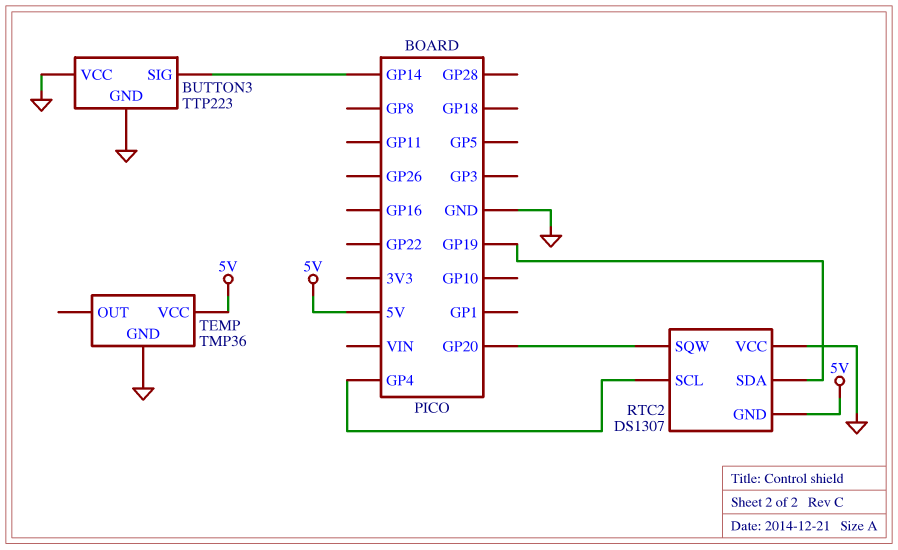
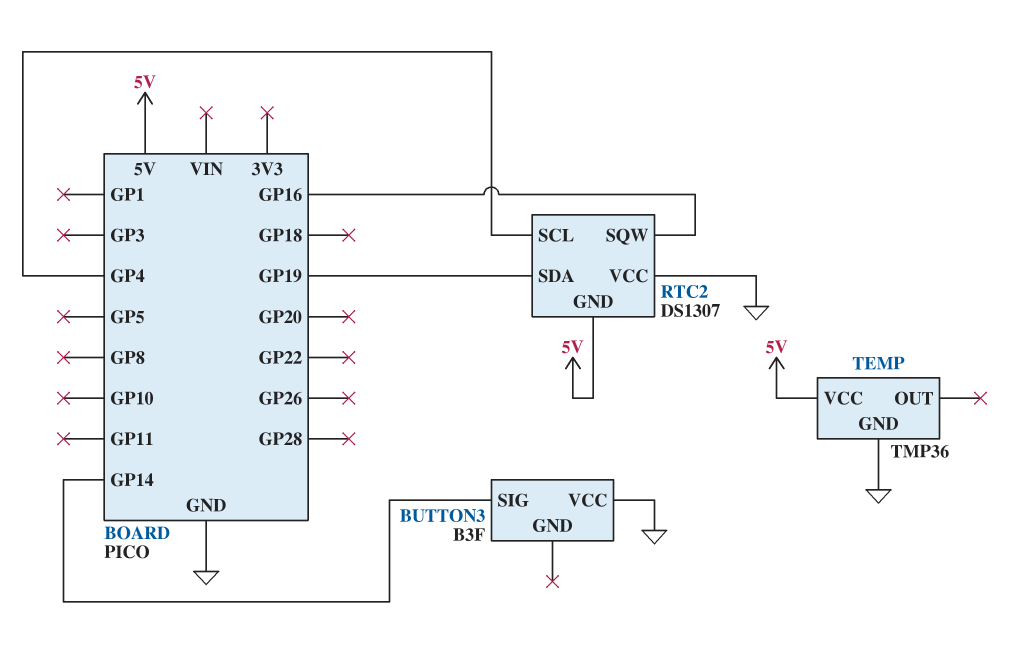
BUTTON3: TTP223 -> B3F
BUTTON3 pin GND: GND -> none
RTC2 pin SQW: GP20 -> GP16

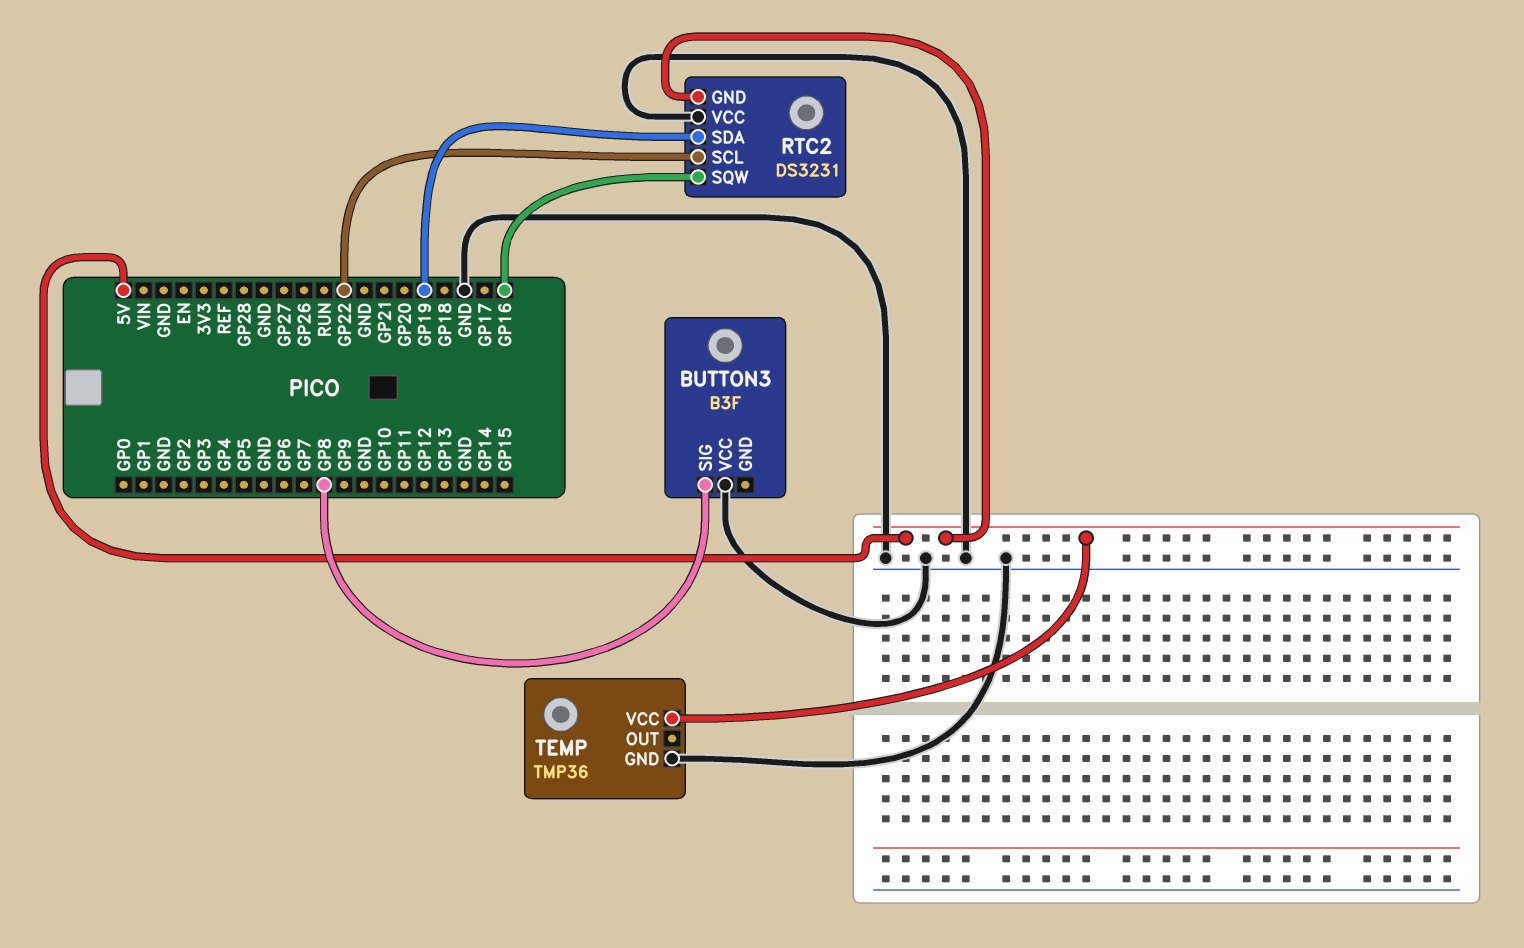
BUTTON3 pin SIG: GP14 -> GP8
RTC2: DS1307 -> DS3231
RTC2 pin SCL: GP4 -> GP22

